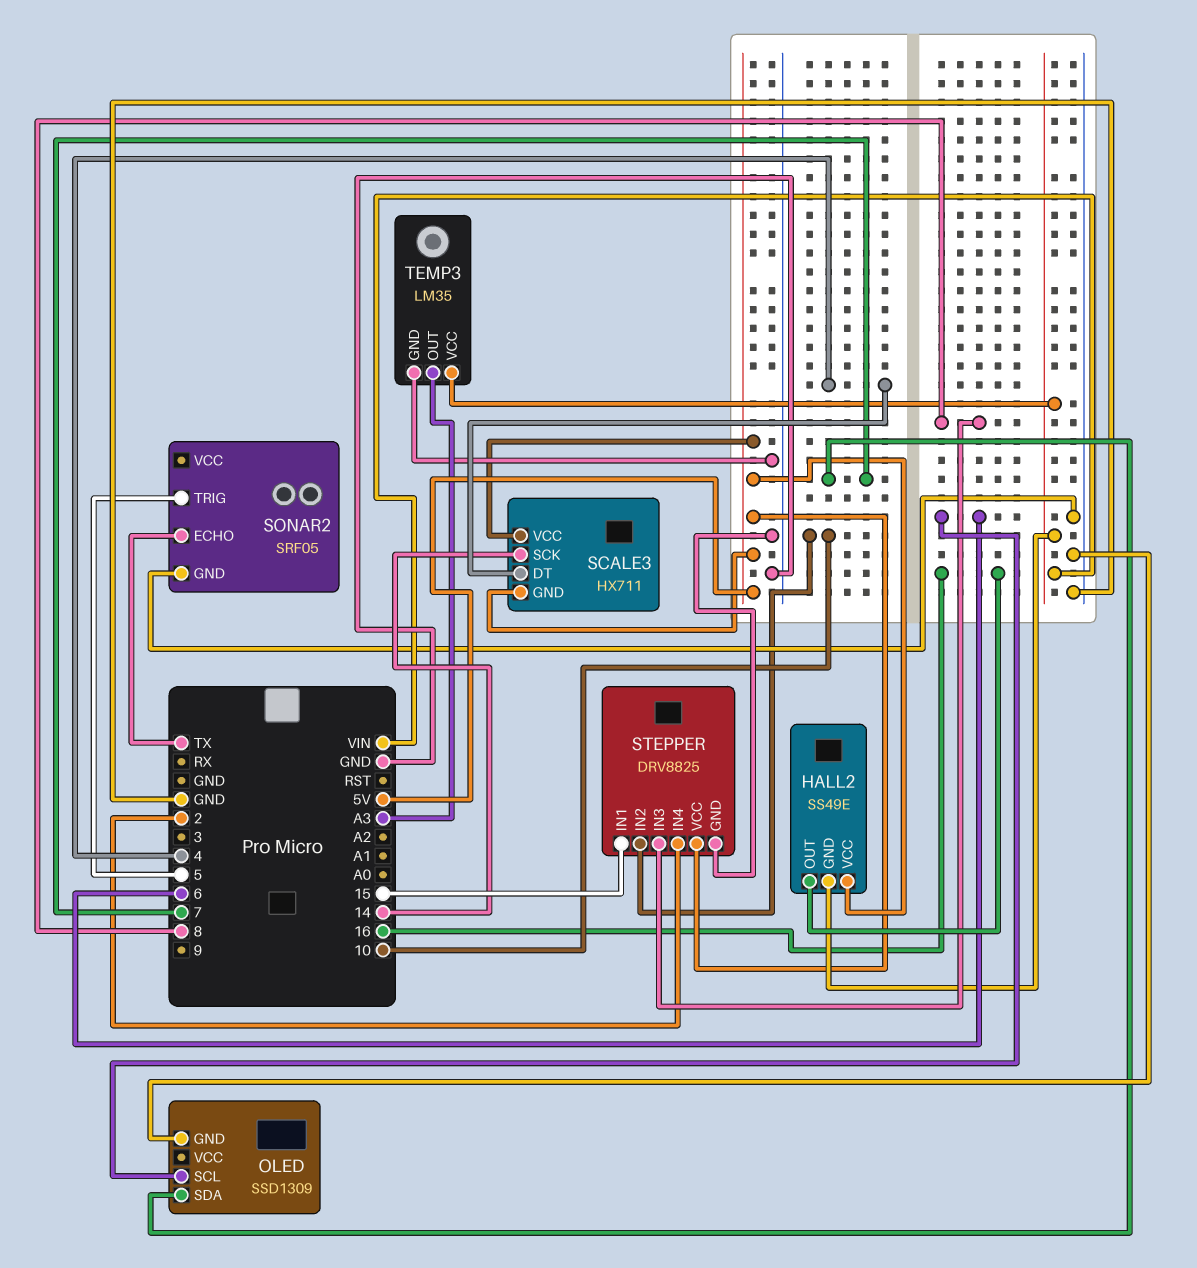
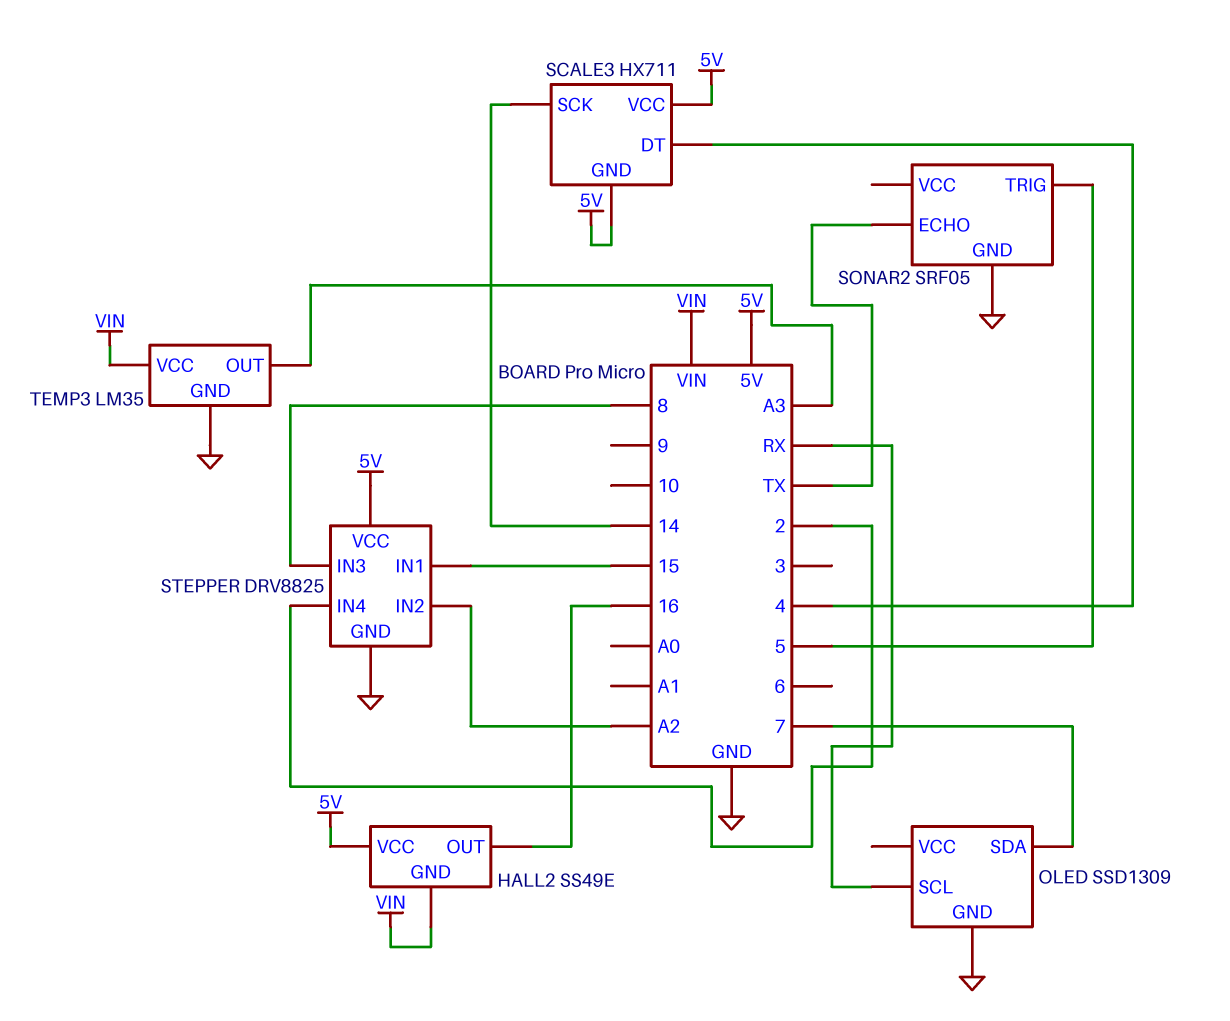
OLED pin SCL: 6 -> RX
STEPPER pin IN2: 10 -> A2

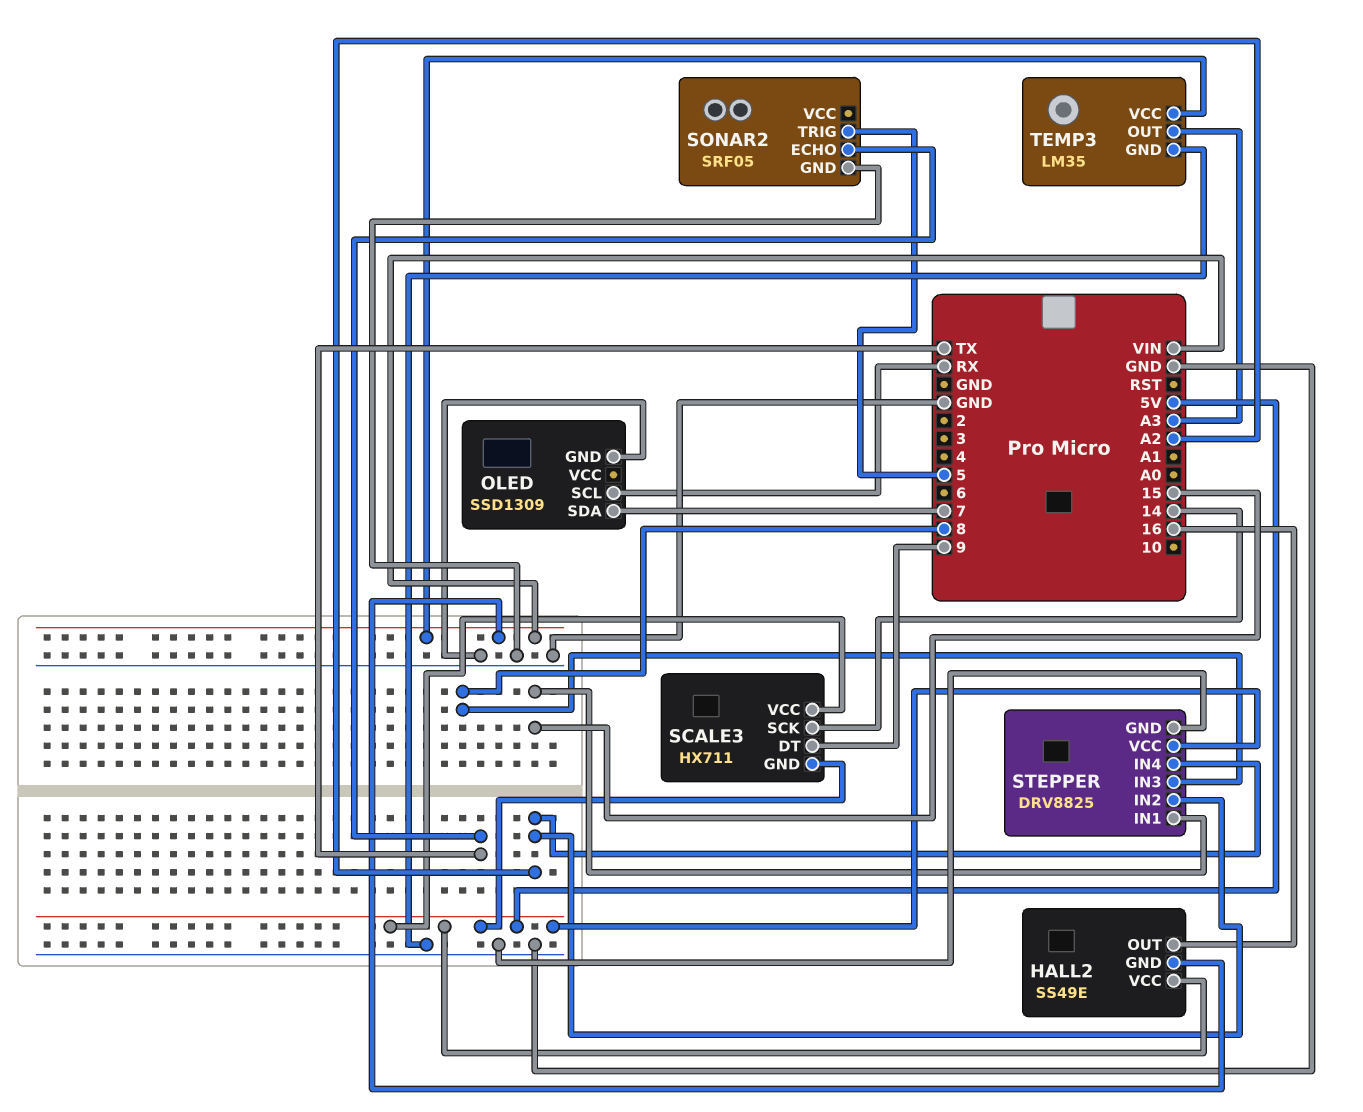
SCALE3 pin DT: 4 -> 9
STEPPER pin IN4: 2 -> A2

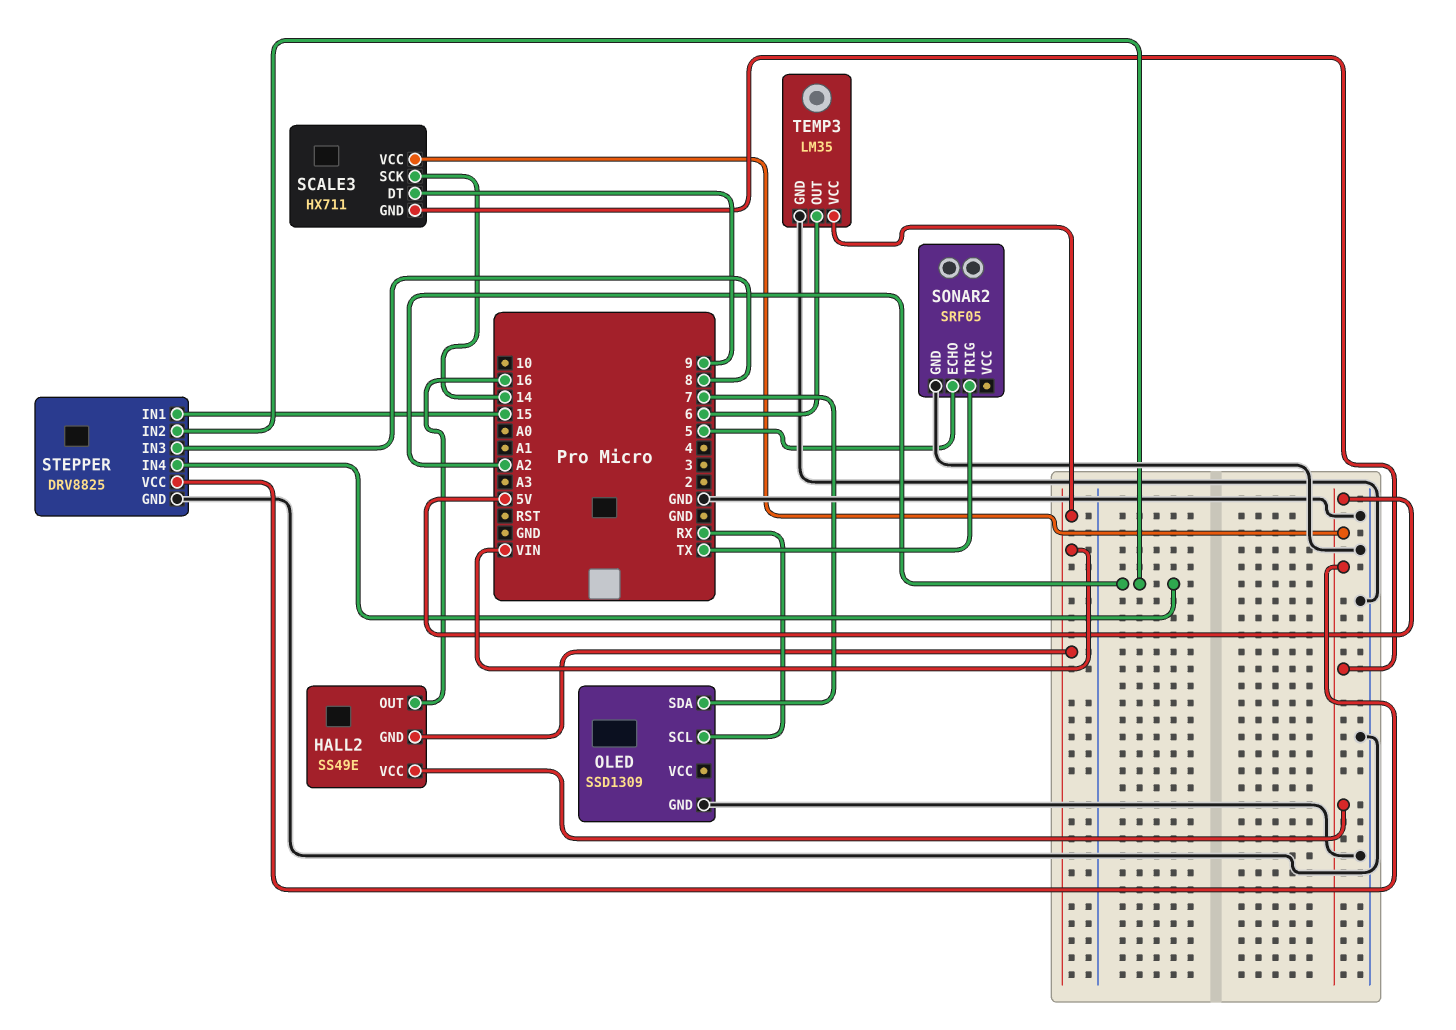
SONAR2 pin ECHO: TX -> 5
SONAR2 pin TRIG: 5 -> TX
TEMP3 pin OUT: A3 -> 6

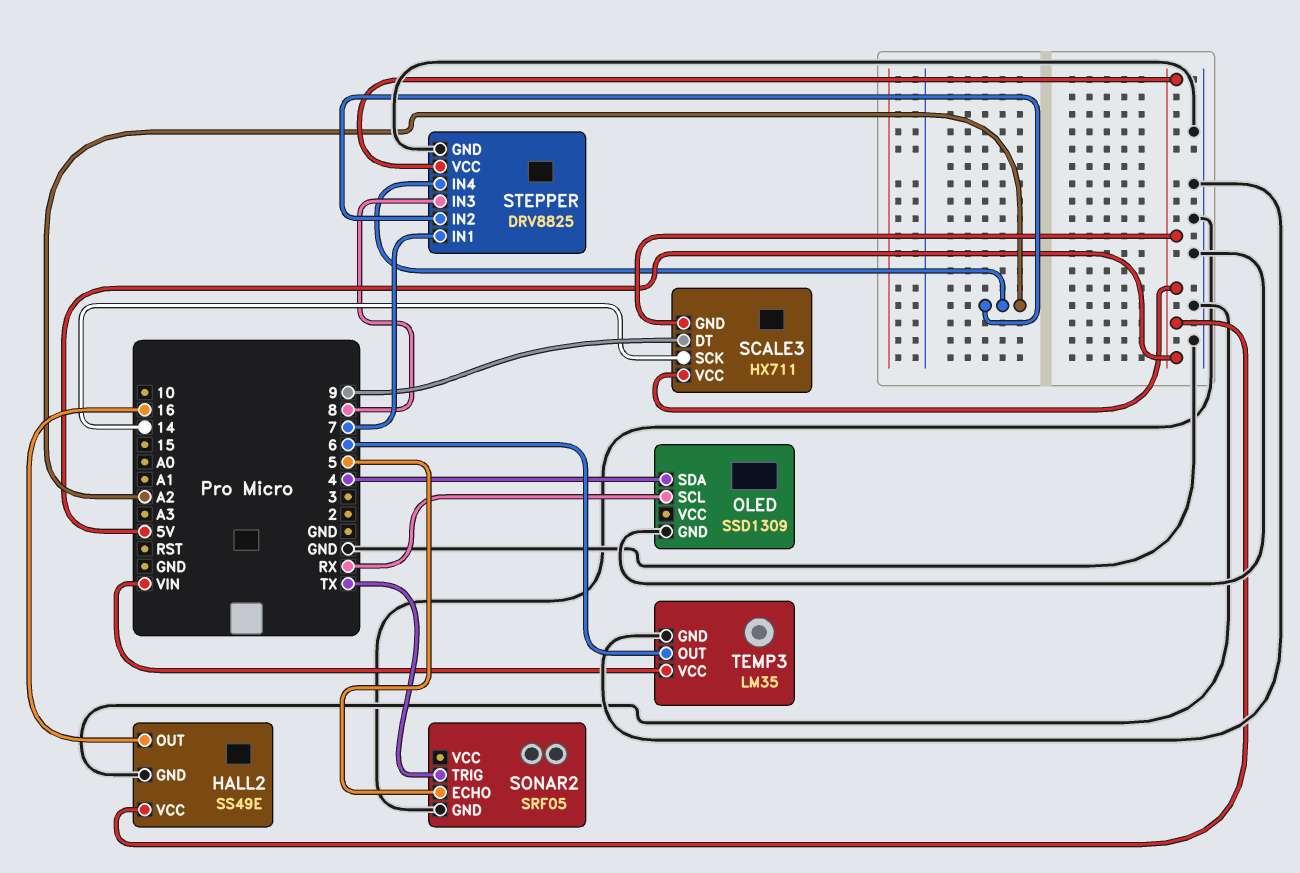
HALL2 pin GND: VIN -> GND
OLED pin SDA: 7 -> 4
STEPPER pin IN1: 15 -> 7

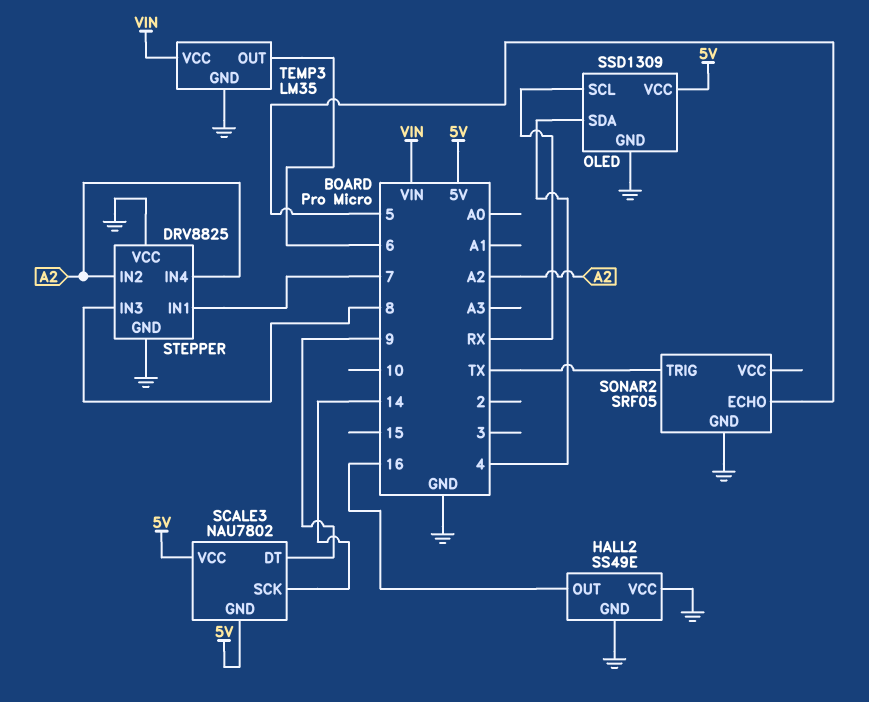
HALL2 pin VCC: 5V -> GND
OLED pin VCC: none -> 5V
SCALE3: HX711 -> NAU7802
STEPPER pin VCC: 5V -> GND

